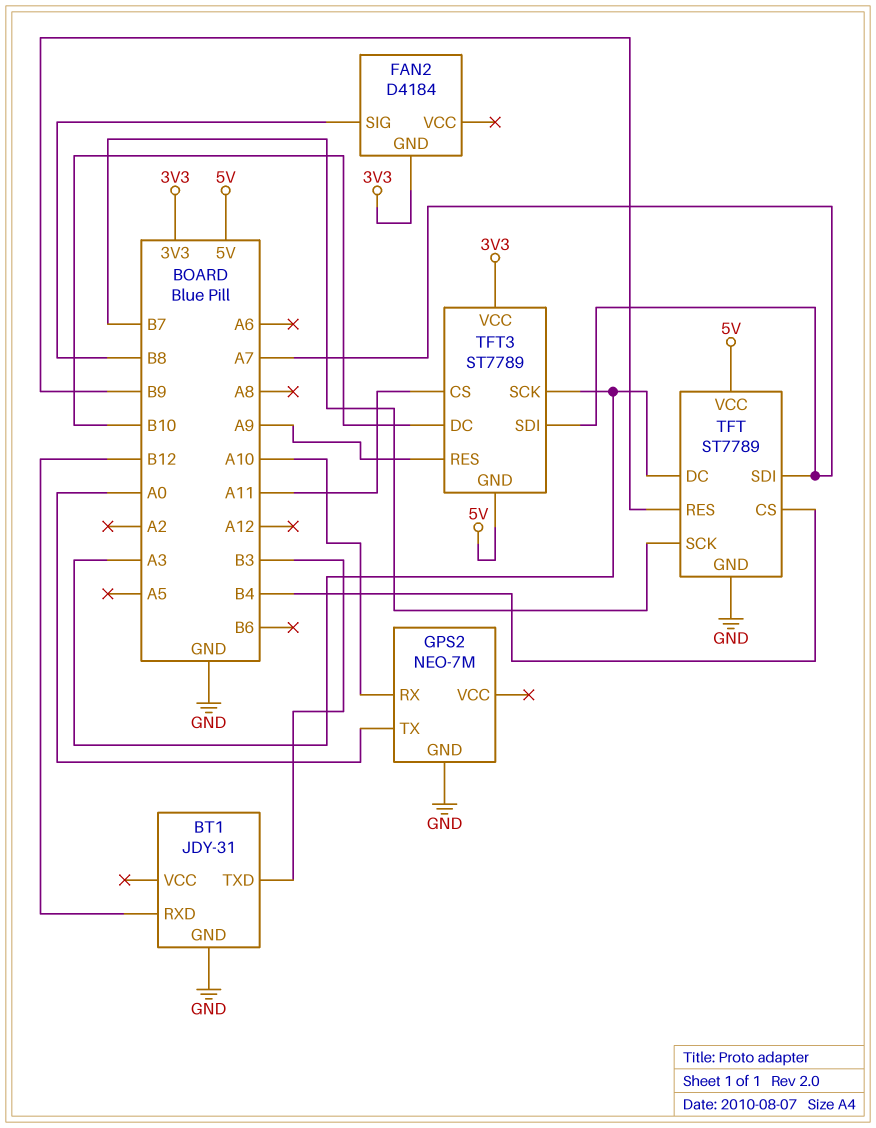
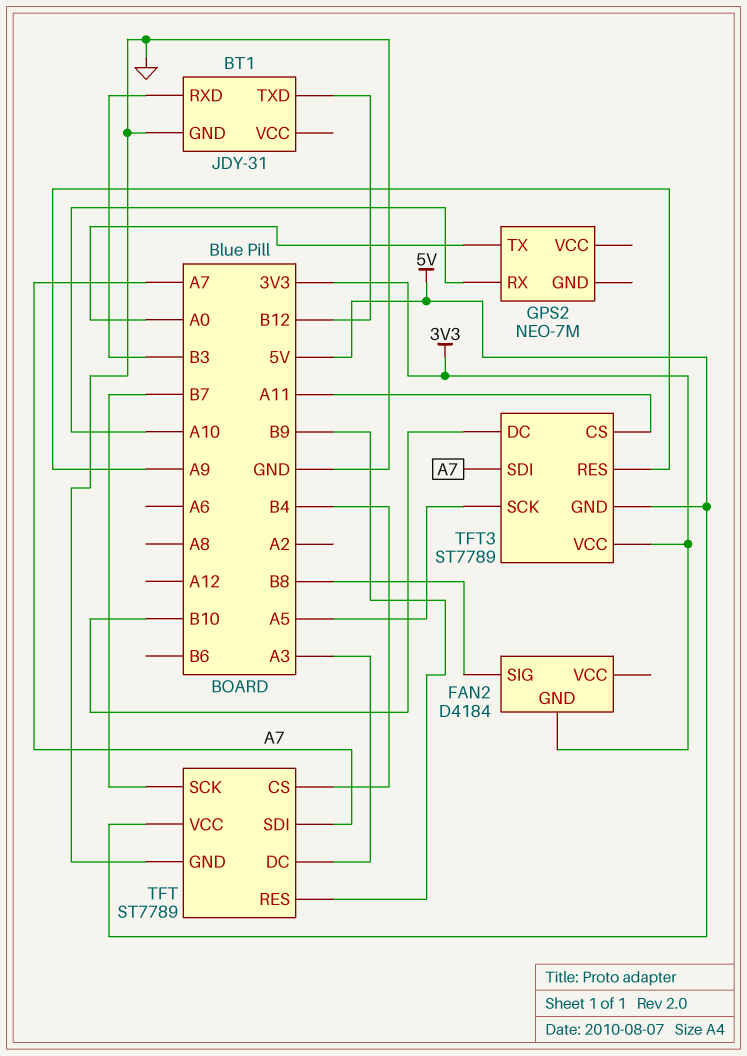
BT1 pin RXD: B12 -> B3
BT1 pin TXD: B3 -> B12
GPS2 pin GND: GND -> none
TFT3 pin SCK: A3 -> A5

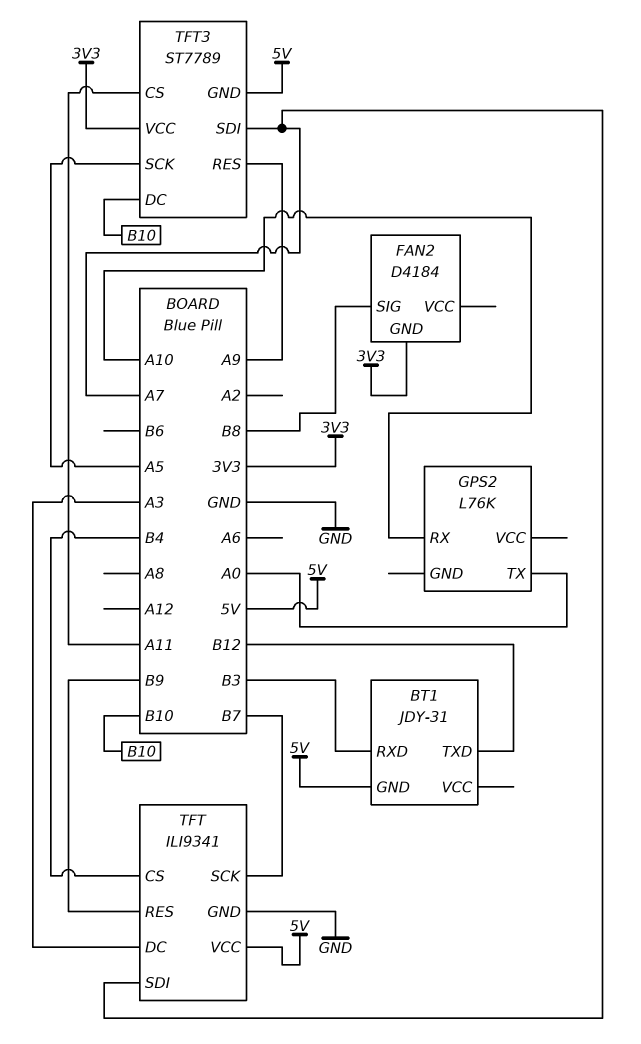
BT1 pin GND: GND -> 5V
GPS2: NEO-7M -> L76K
TFT: ST7789 -> ILI9341

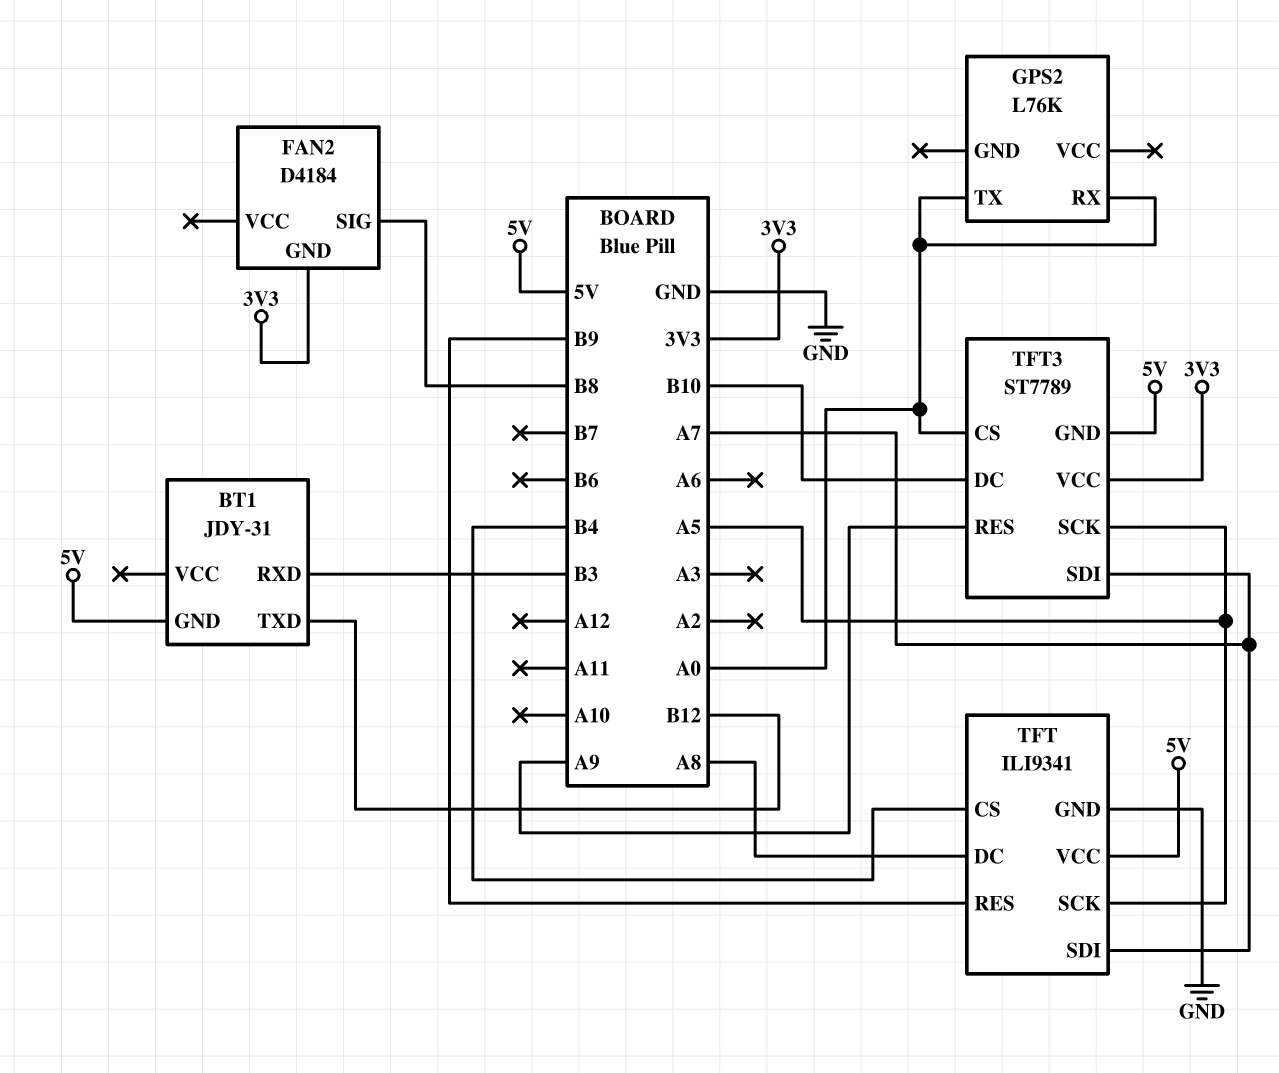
GPS2 pin RX: A10 -> A0
TFT pin DC: A3 -> A8
TFT pin SCK: B7 -> A5
TFT3 pin CS: A11 -> A0

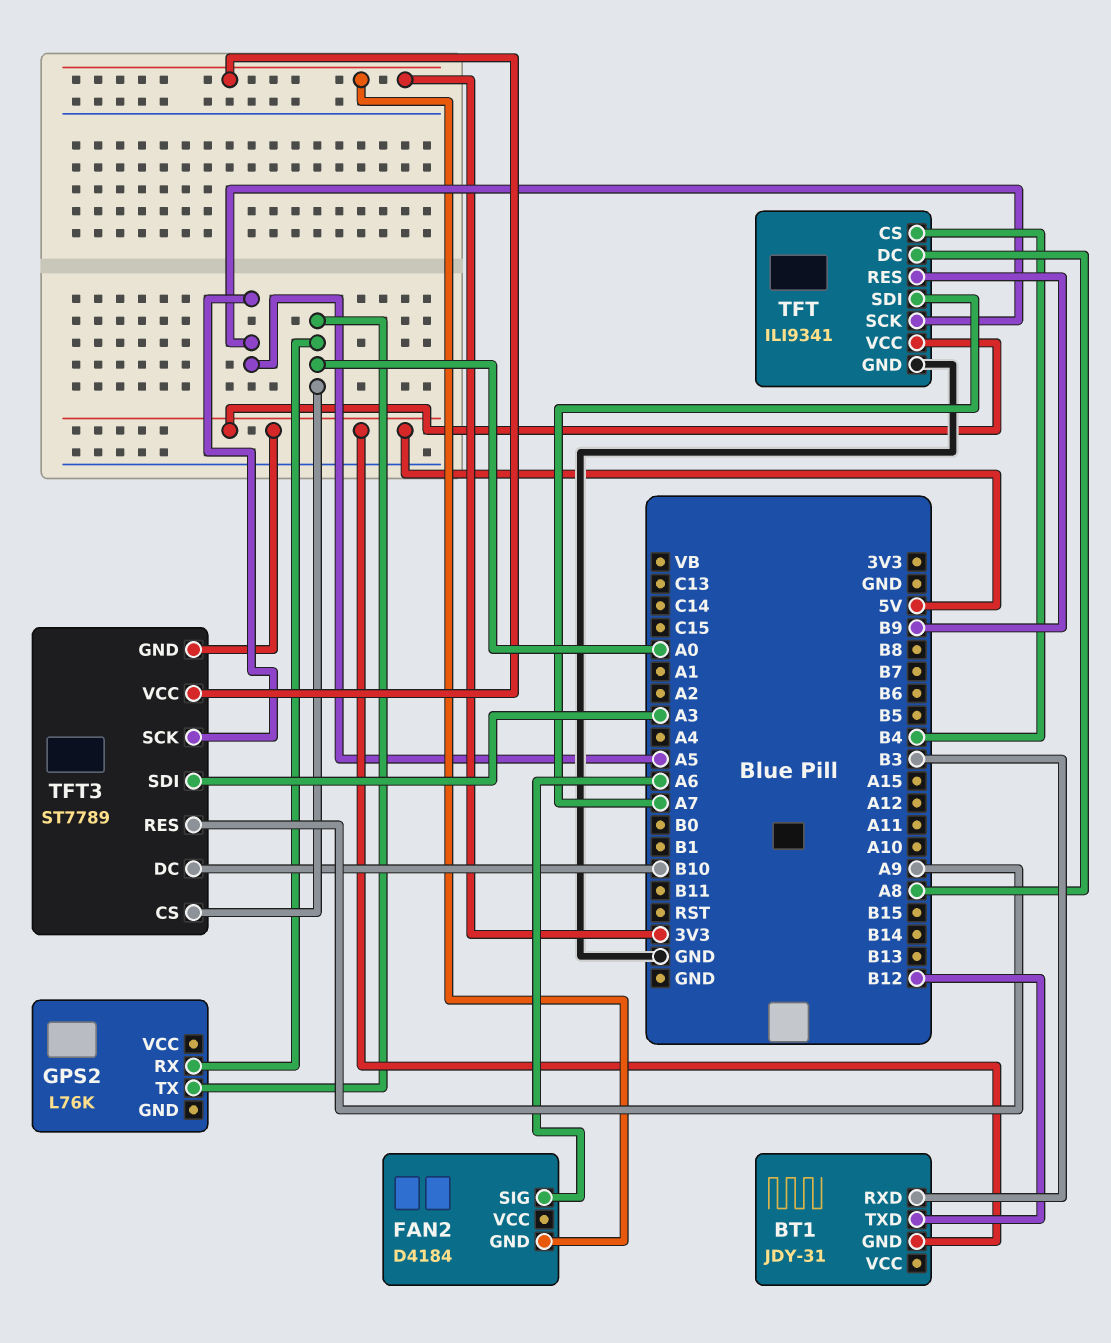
FAN2 pin SIG: B8 -> A6
TFT3 pin SDI: A7 -> A3

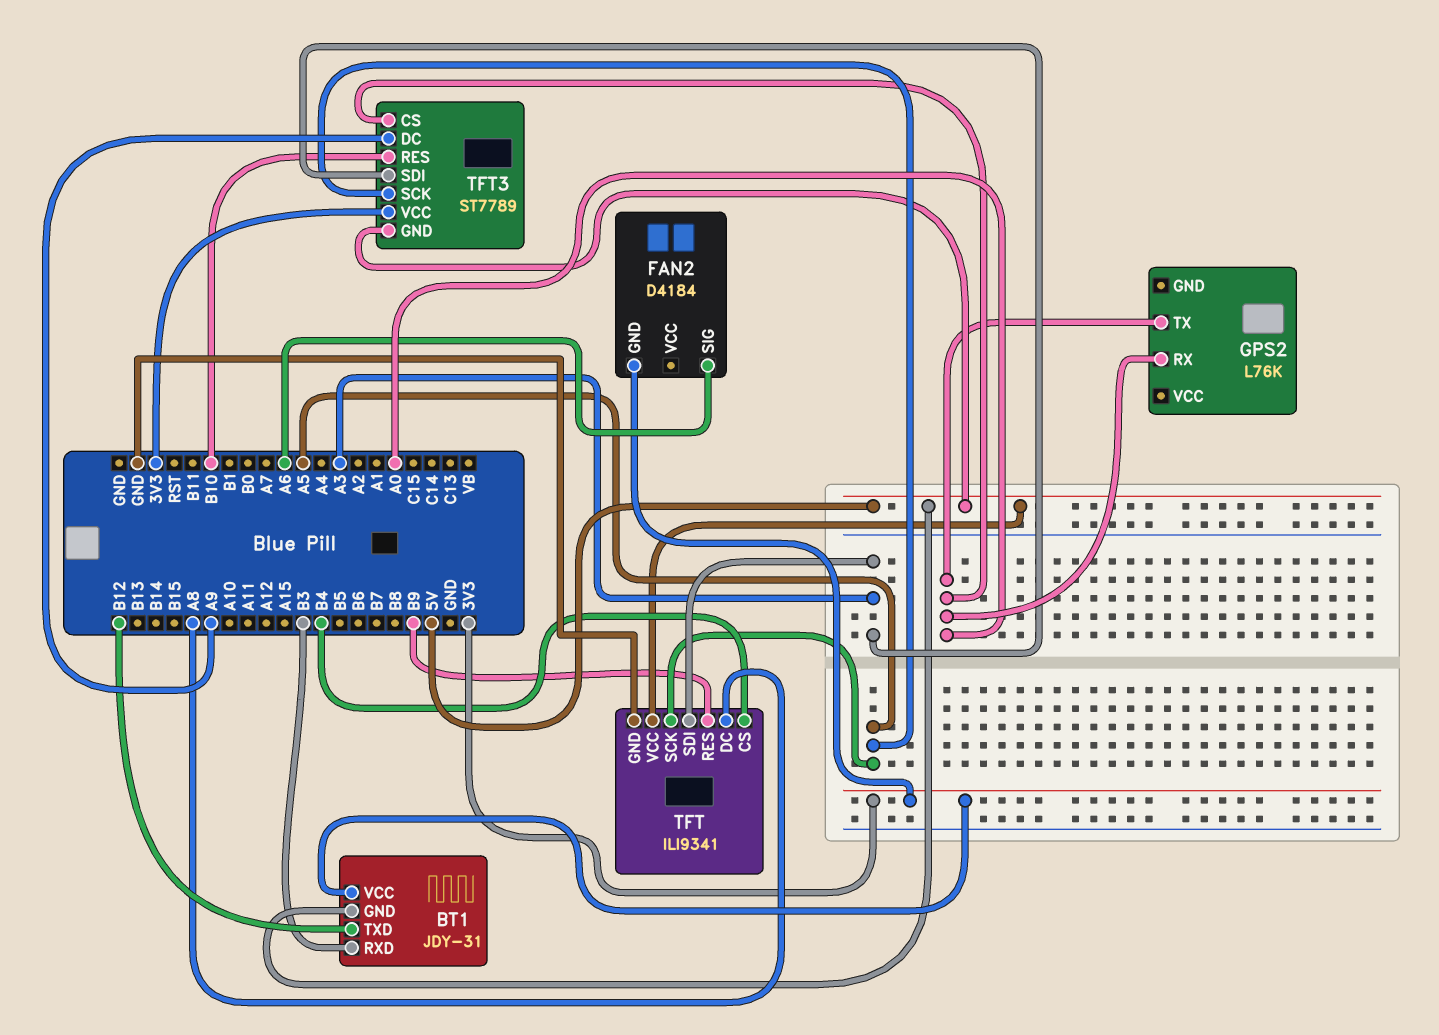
BT1 pin VCC: none -> 3V3
TFT pin SDI: A7 -> A3
TFT3 pin DC: B10 -> A9
TFT3 pin RES: A9 -> B10

